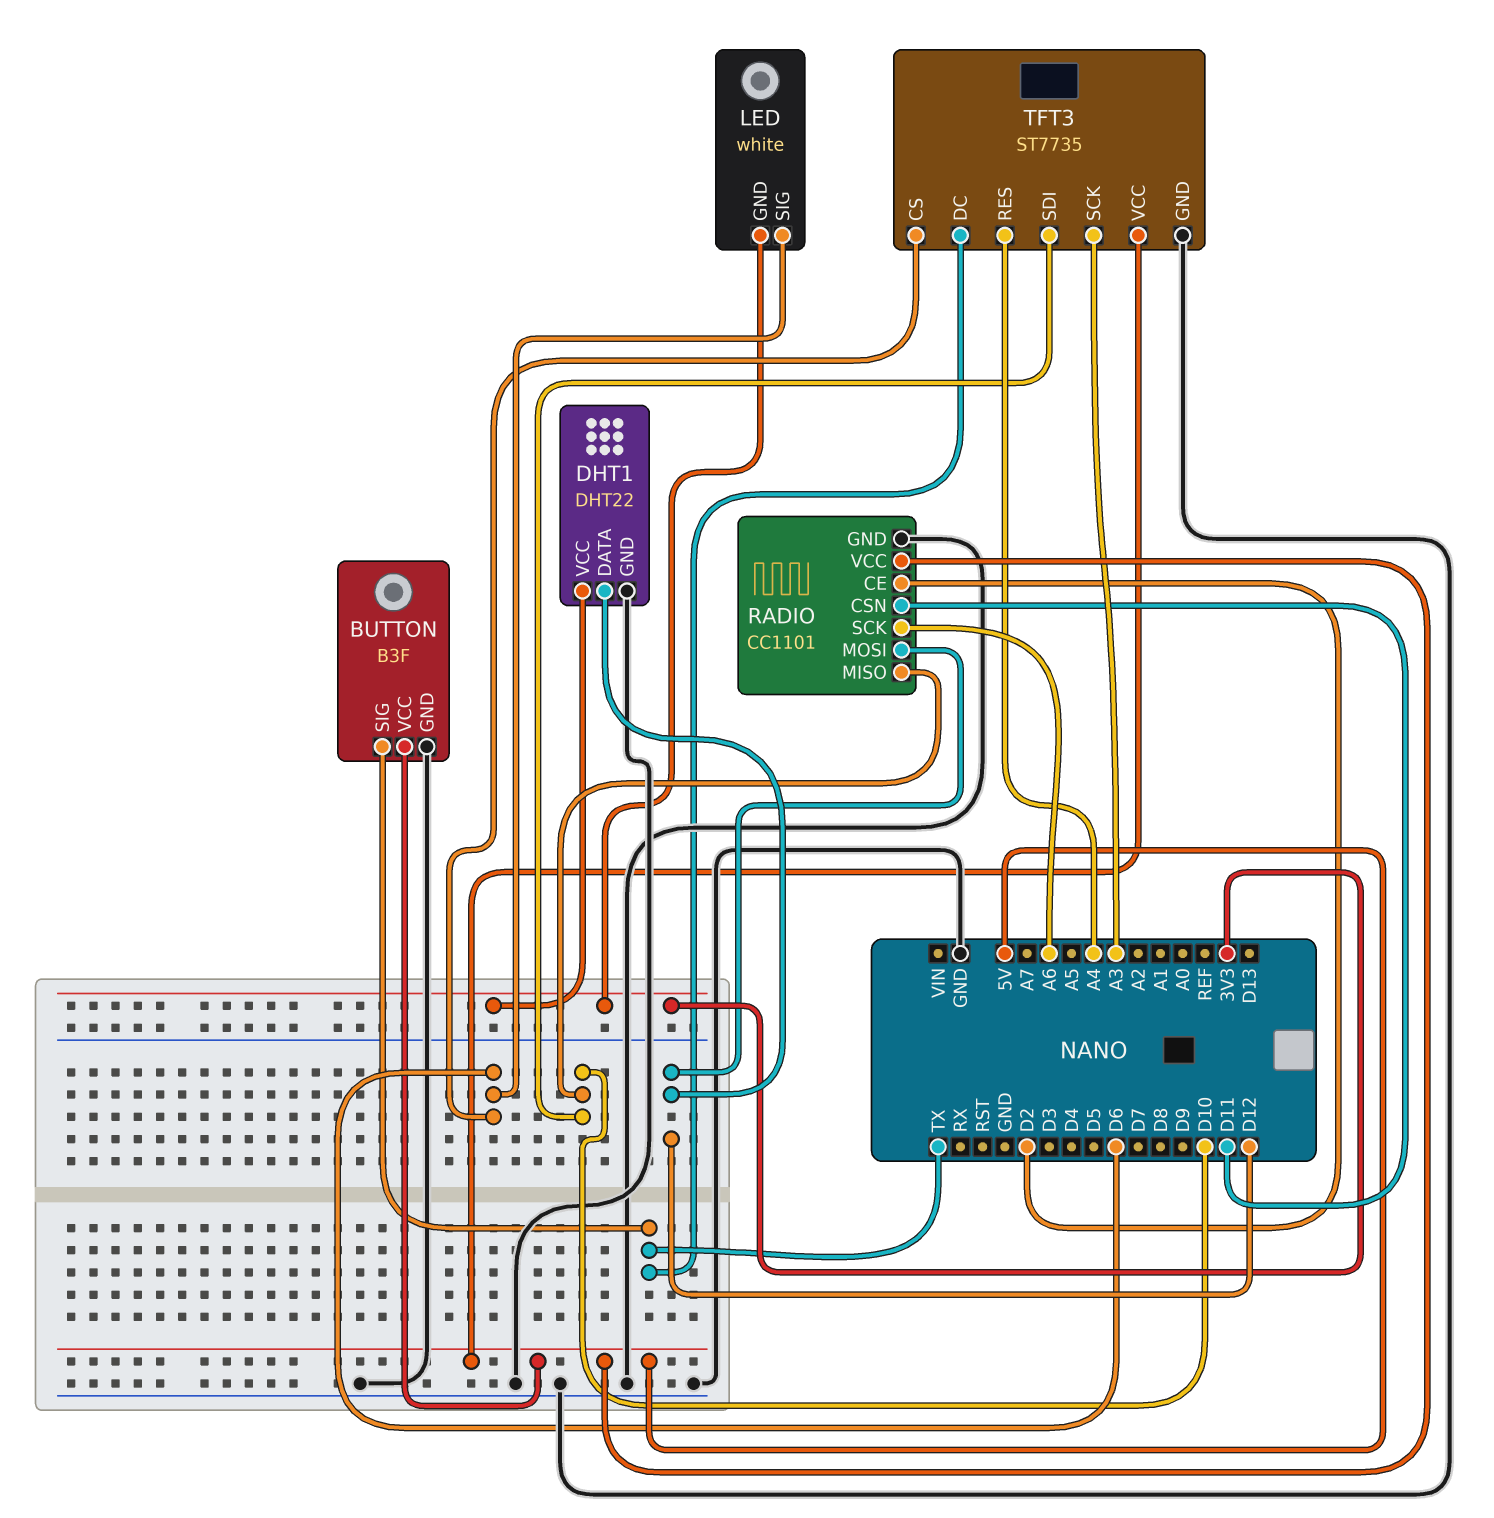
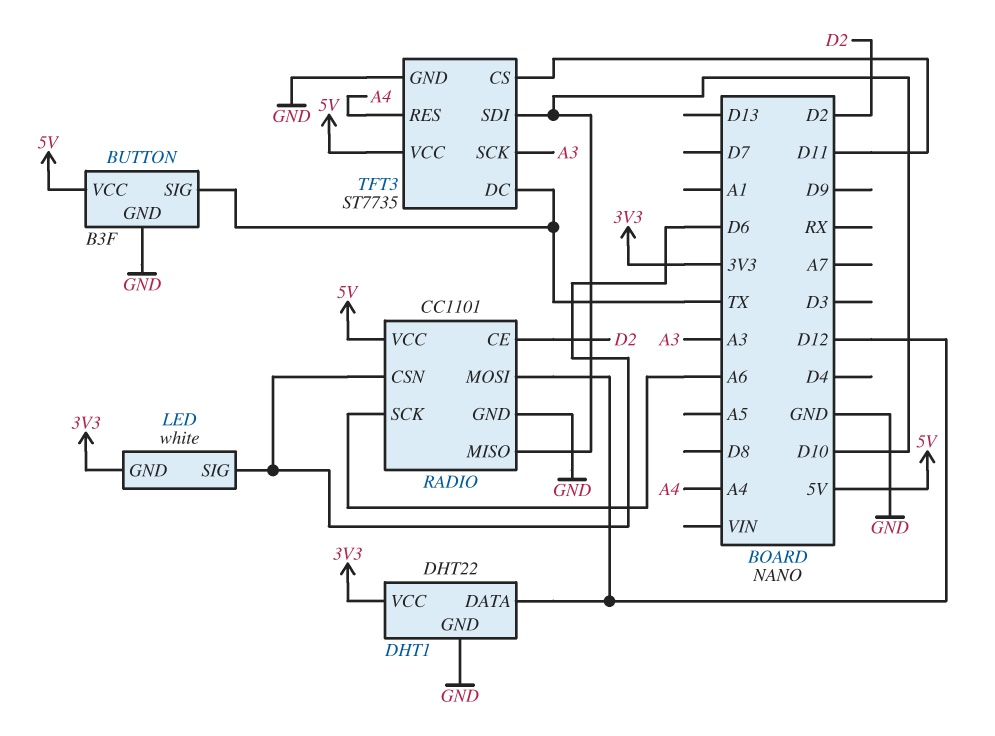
RADIO pin CSN: D11 -> D6
TFT3 pin CS: D6 -> D11

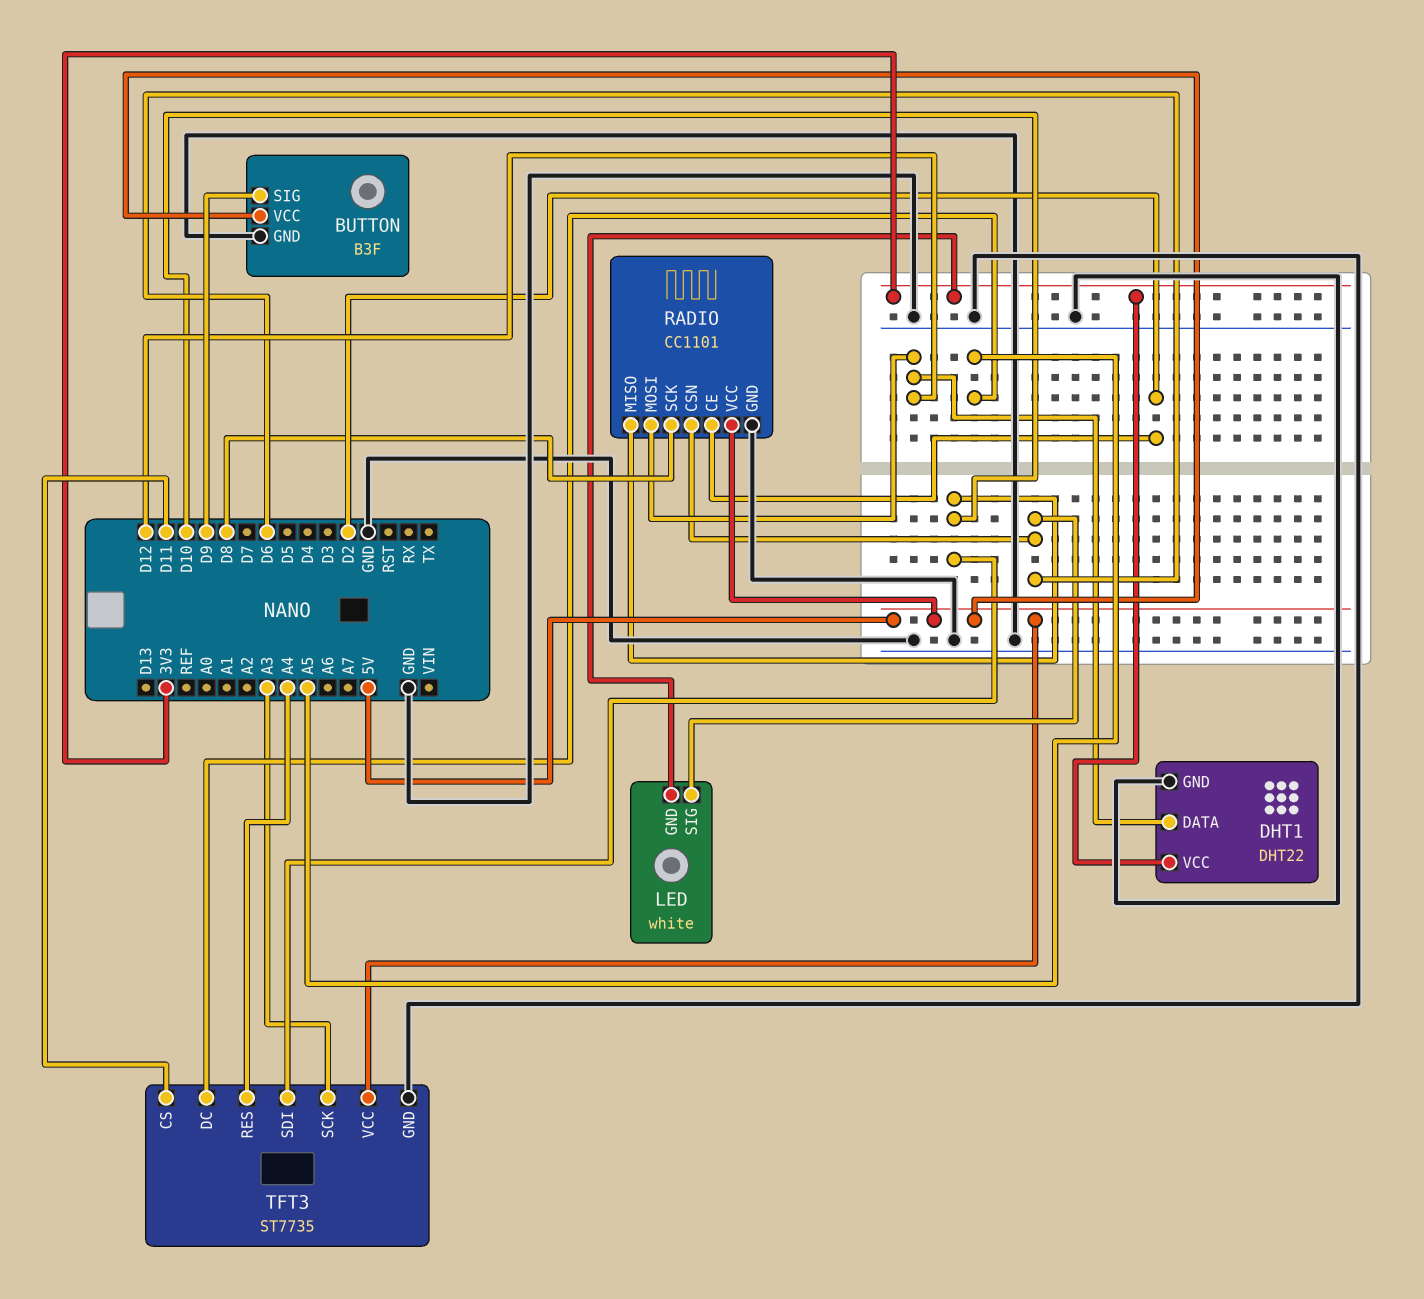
BUTTON pin SIG: TX -> D9
RADIO pin SCK: A6 -> D8
TFT3 pin DC: TX -> A5

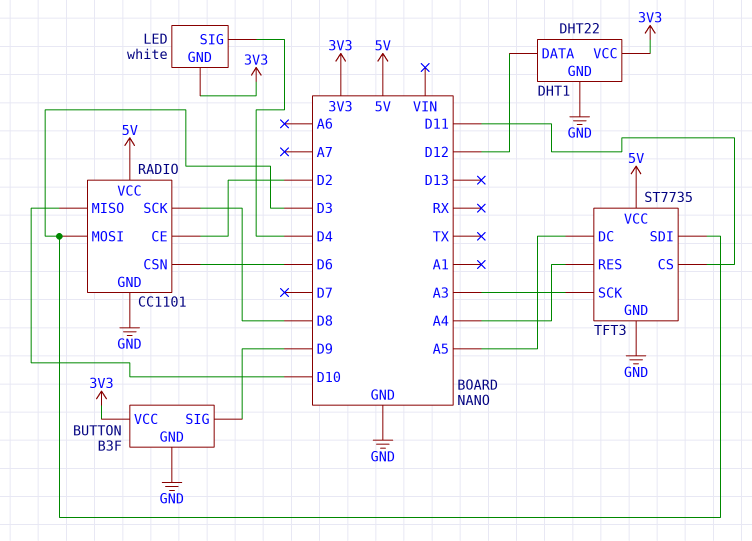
BUTTON pin VCC: 5V -> 3V3
LED pin SIG: D6 -> D4
RADIO pin MOSI: D12 -> D3
TFT3 pin SDI: D10 -> D3

